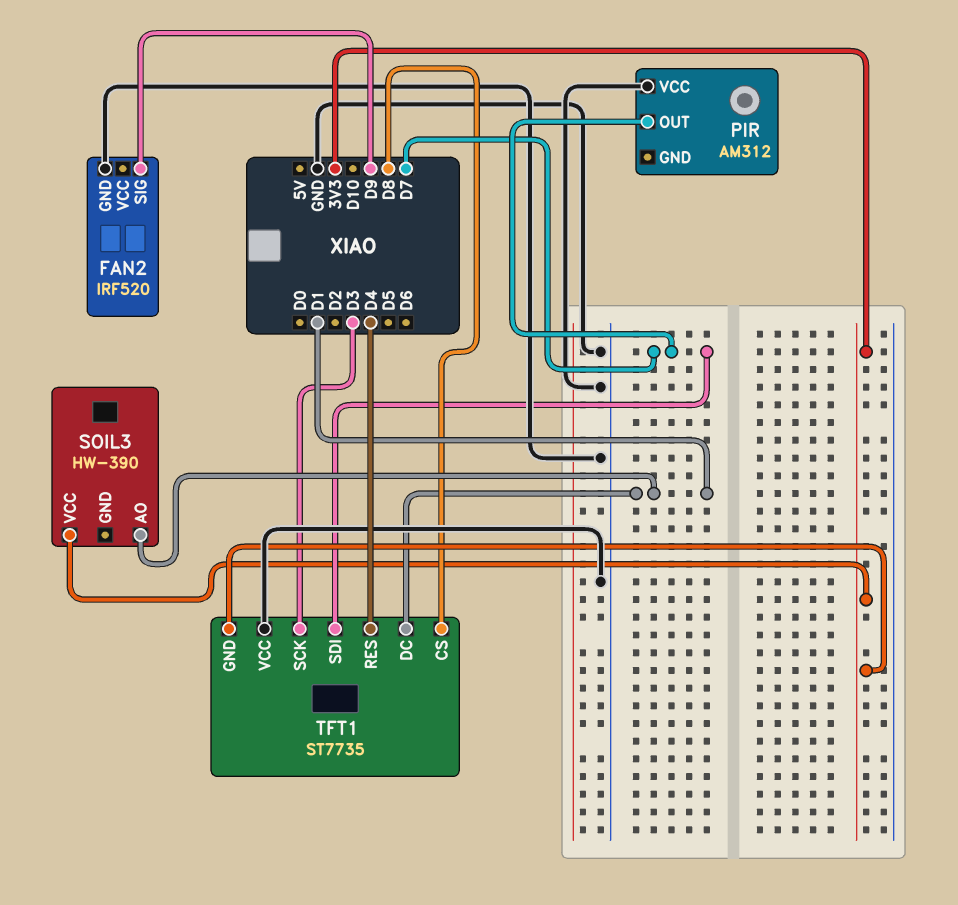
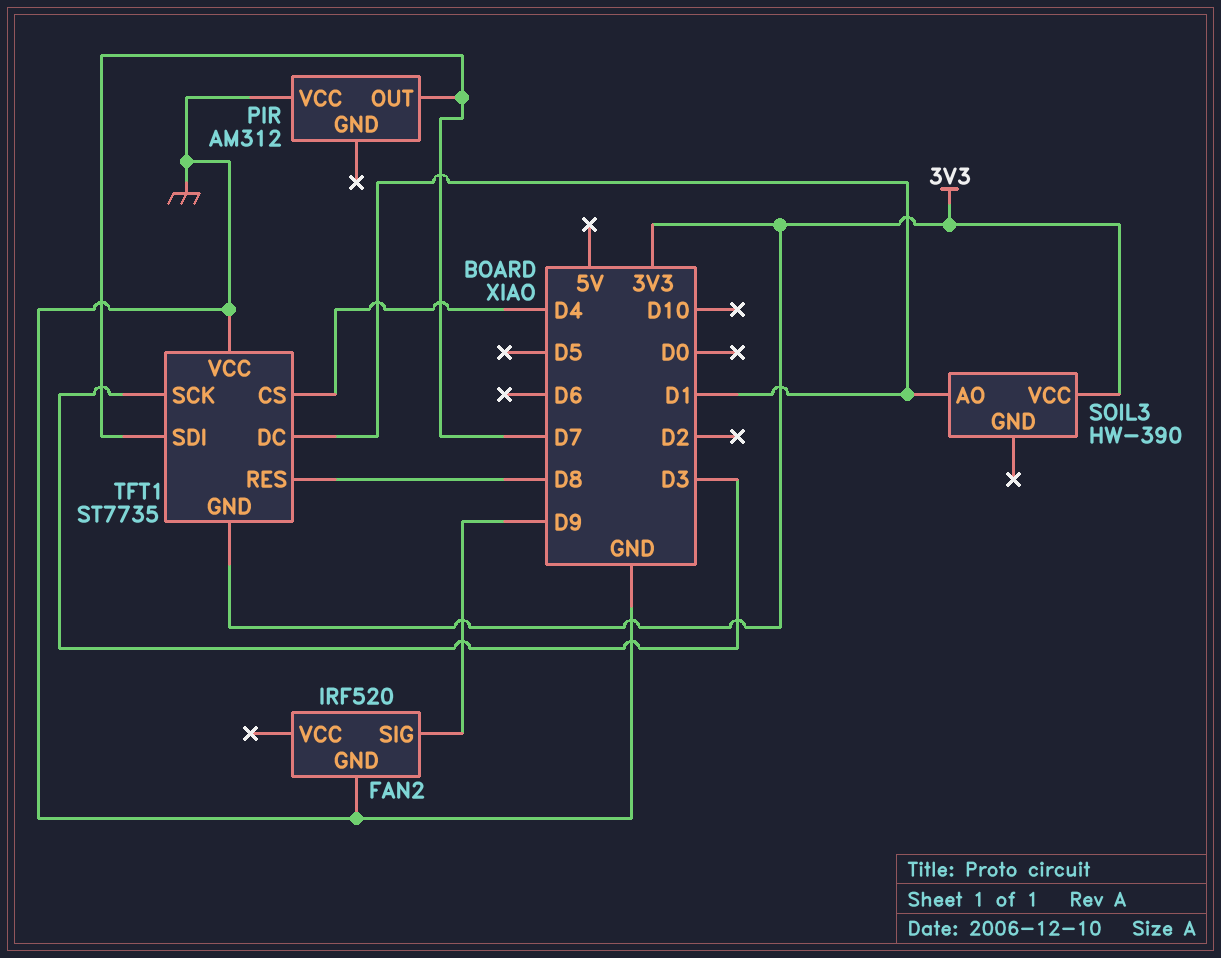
TFT1 pin CS: D8 -> D4
TFT1 pin RES: D4 -> D8

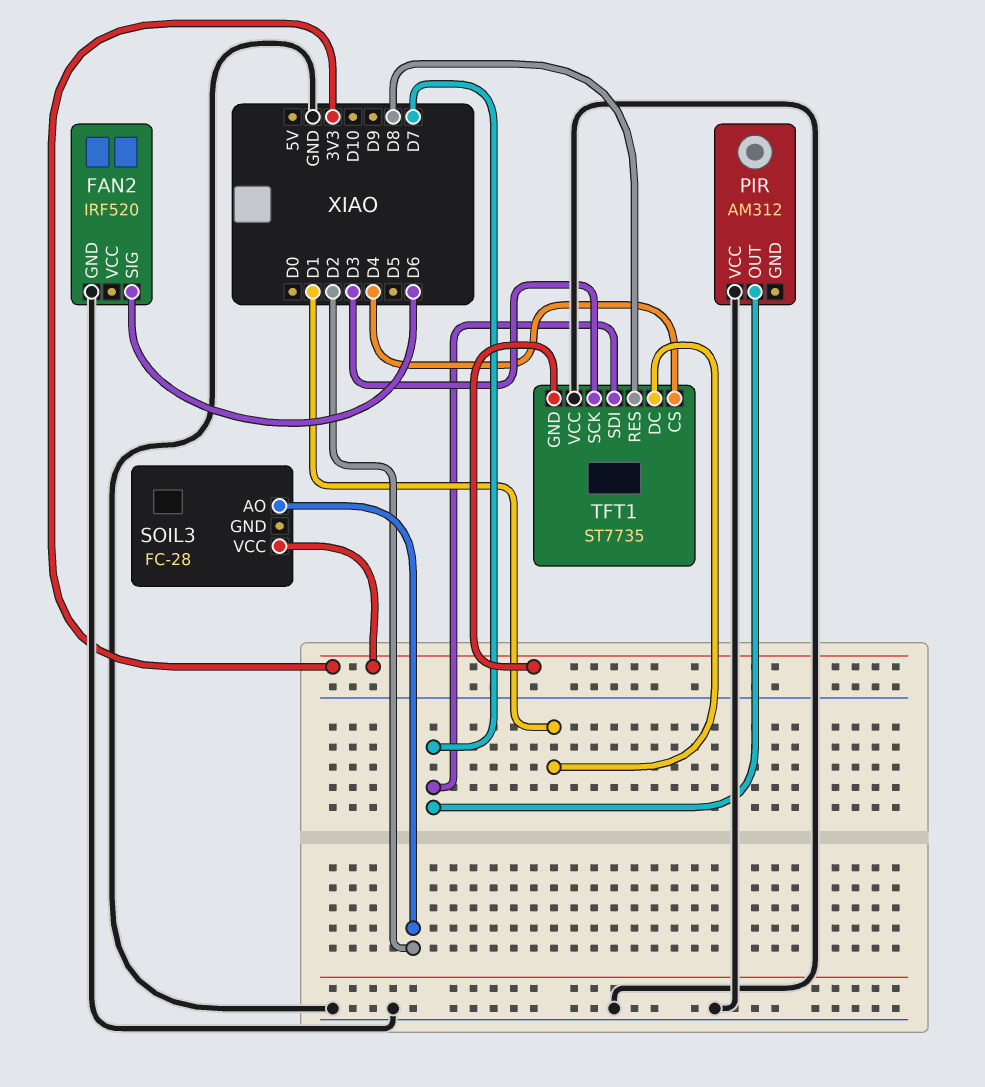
FAN2 pin SIG: D9 -> D6
SOIL3: HW-390 -> FC-28
SOIL3 pin AO: D1 -> D2

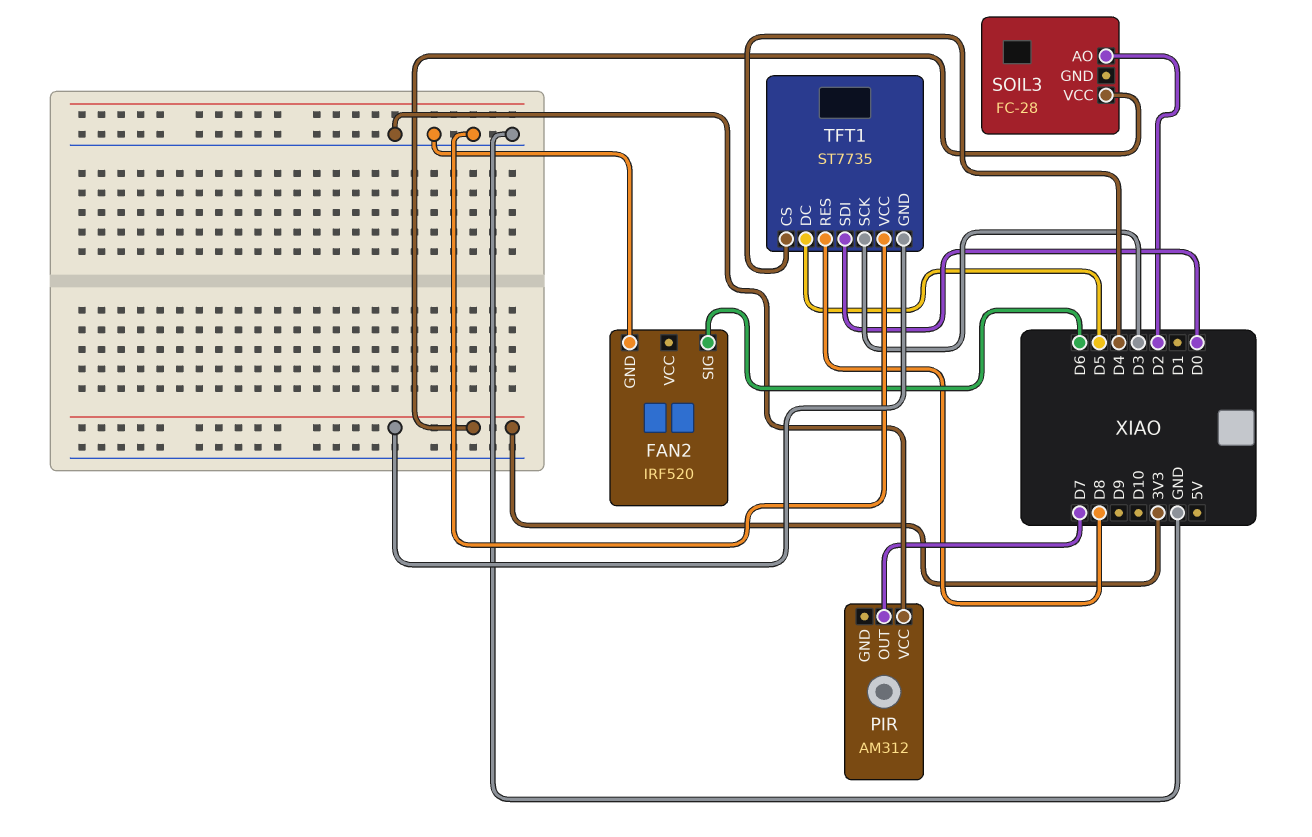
TFT1 pin DC: D1 -> D5
TFT1 pin SDI: D7 -> D0

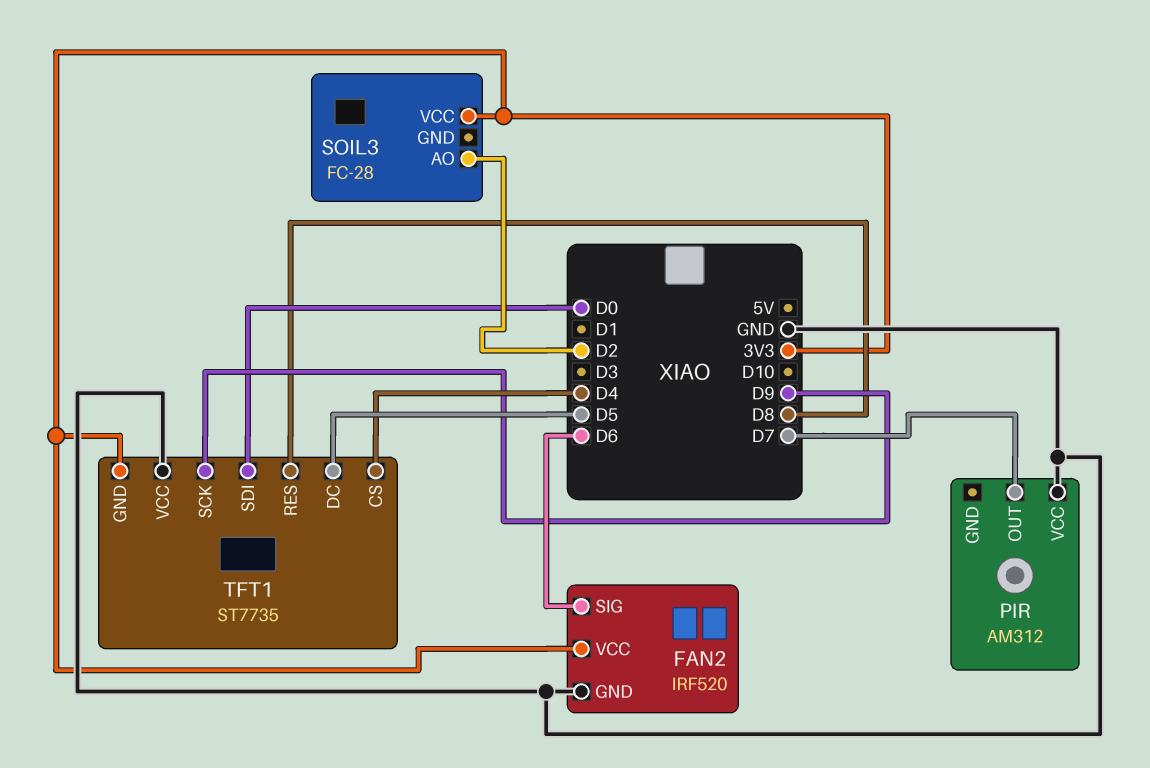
FAN2 pin VCC: none -> 3V3
TFT1 pin SCK: D3 -> D9

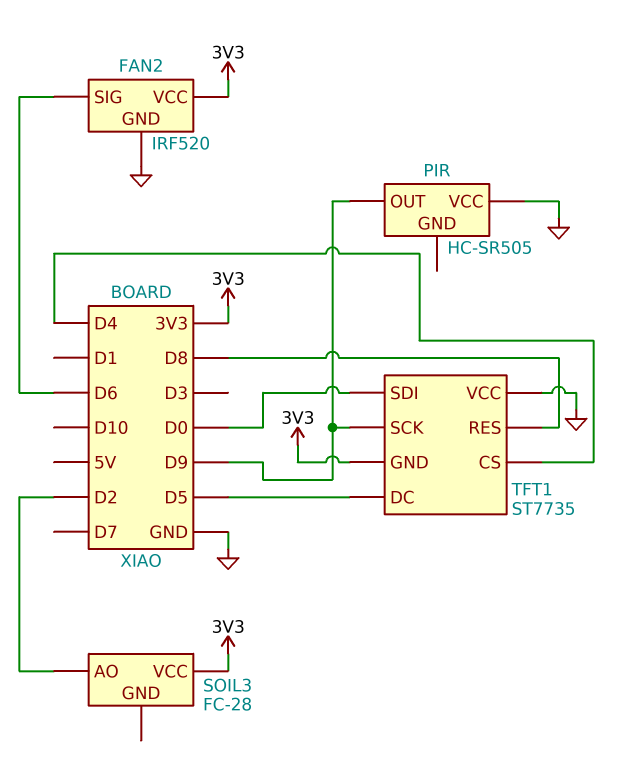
PIR: AM312 -> HC-SR505
PIR pin OUT: D7 -> D9

